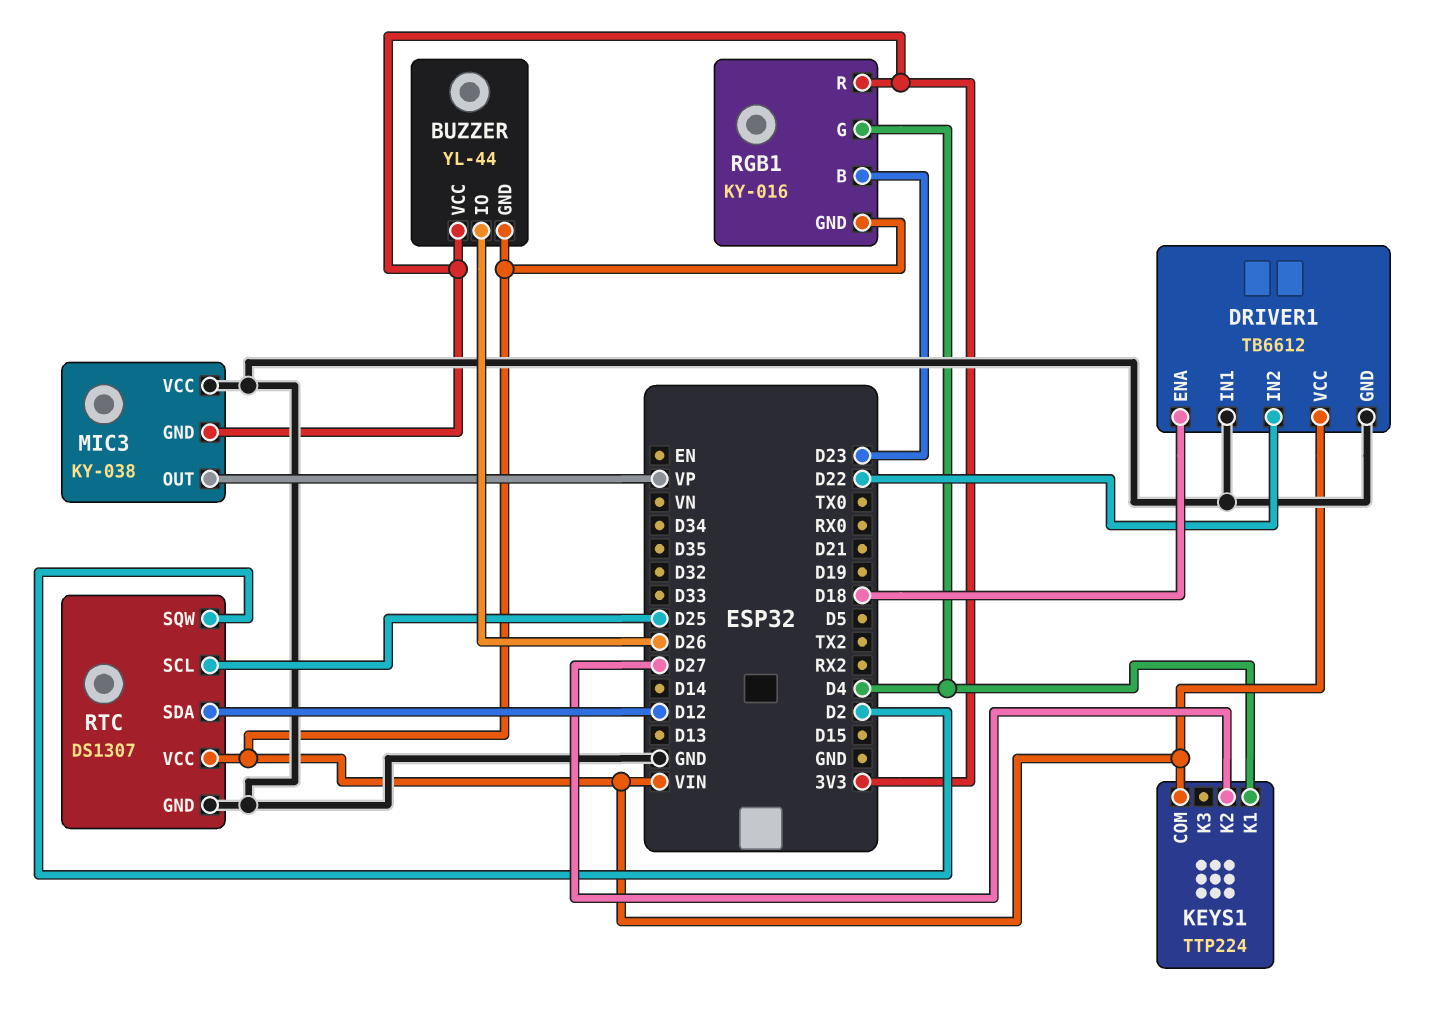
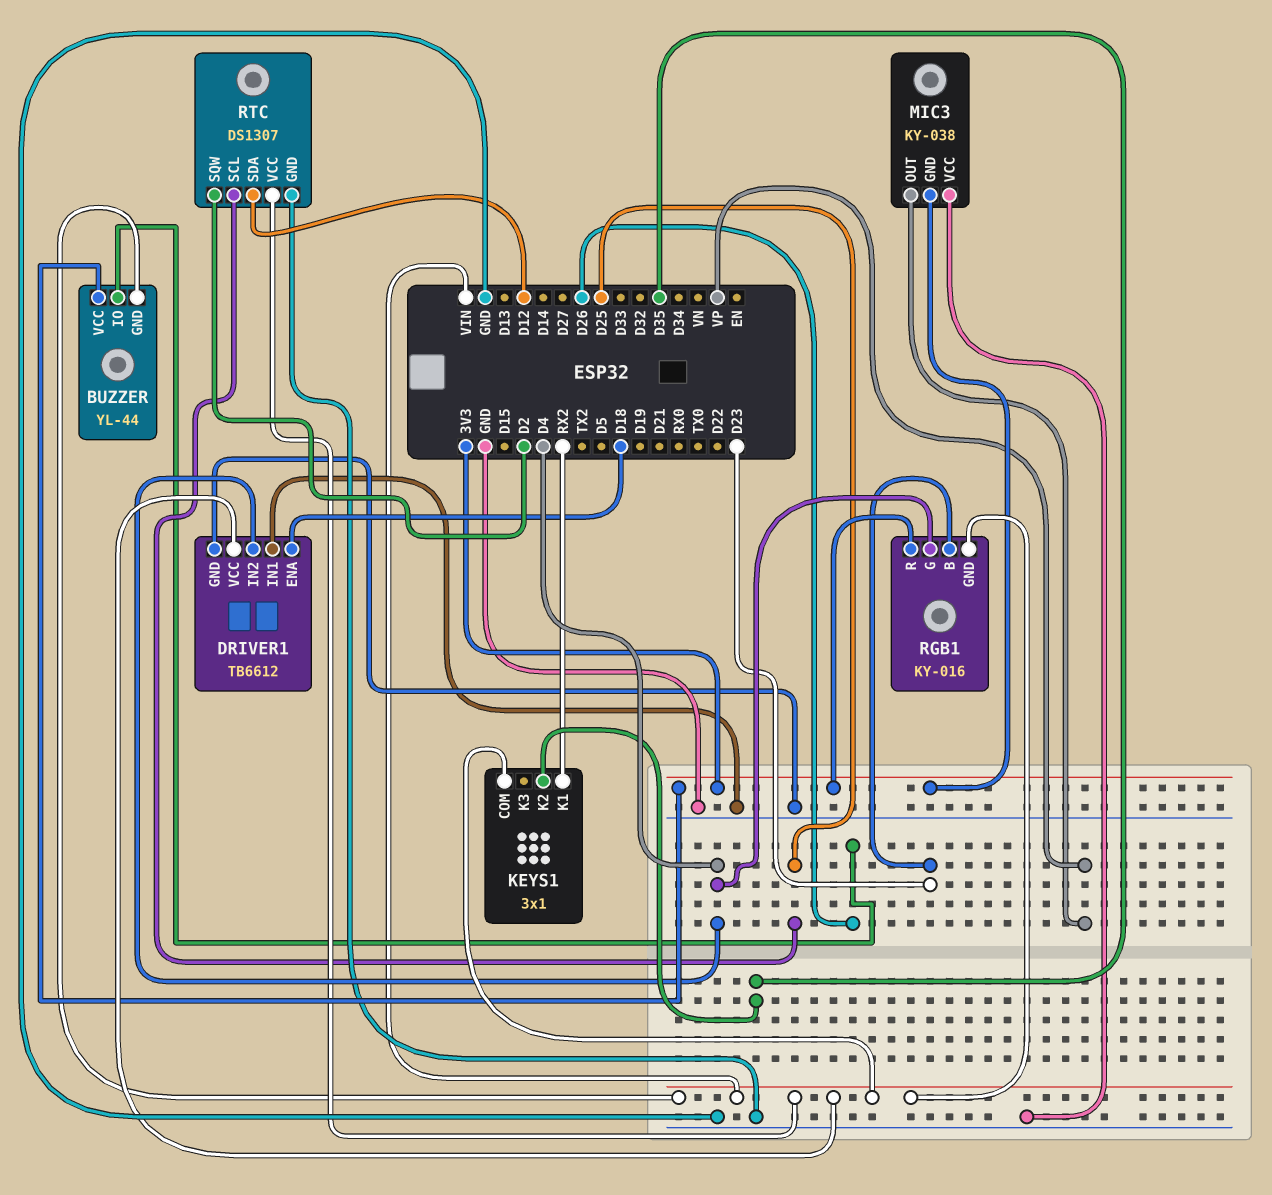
DRIVER1 pin IN2: D22 -> D4
KEYS1: TTP224 -> 3x1
KEYS1 pin K1: D4 -> RX2
KEYS1 pin K2: D27 -> D35

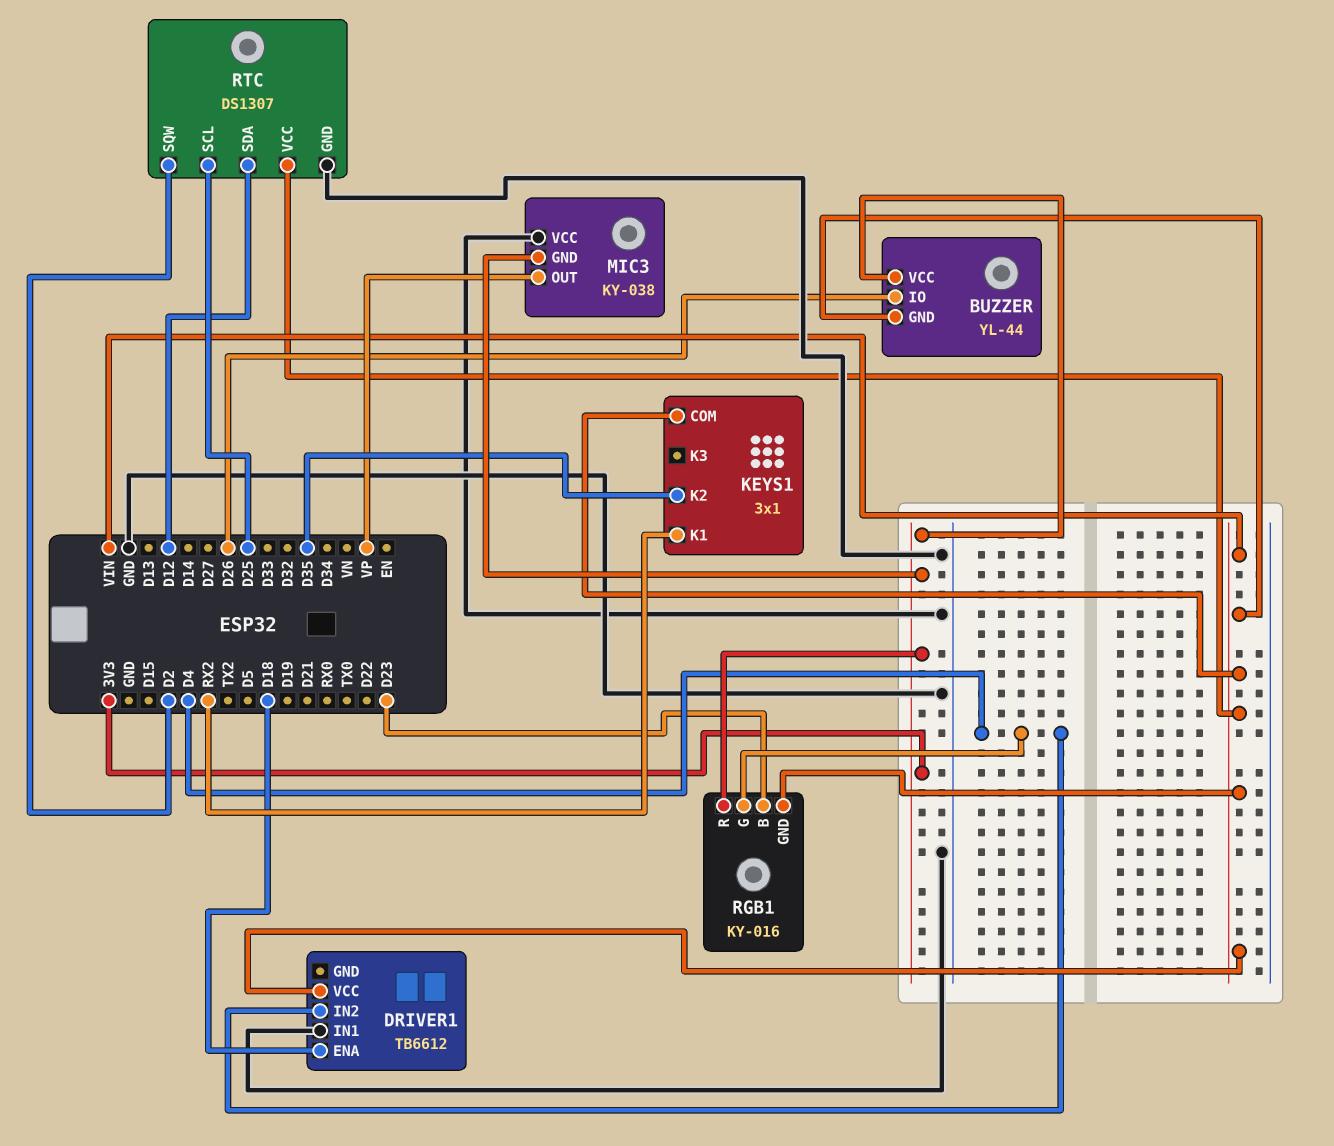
DRIVER1 pin GND: GND -> none

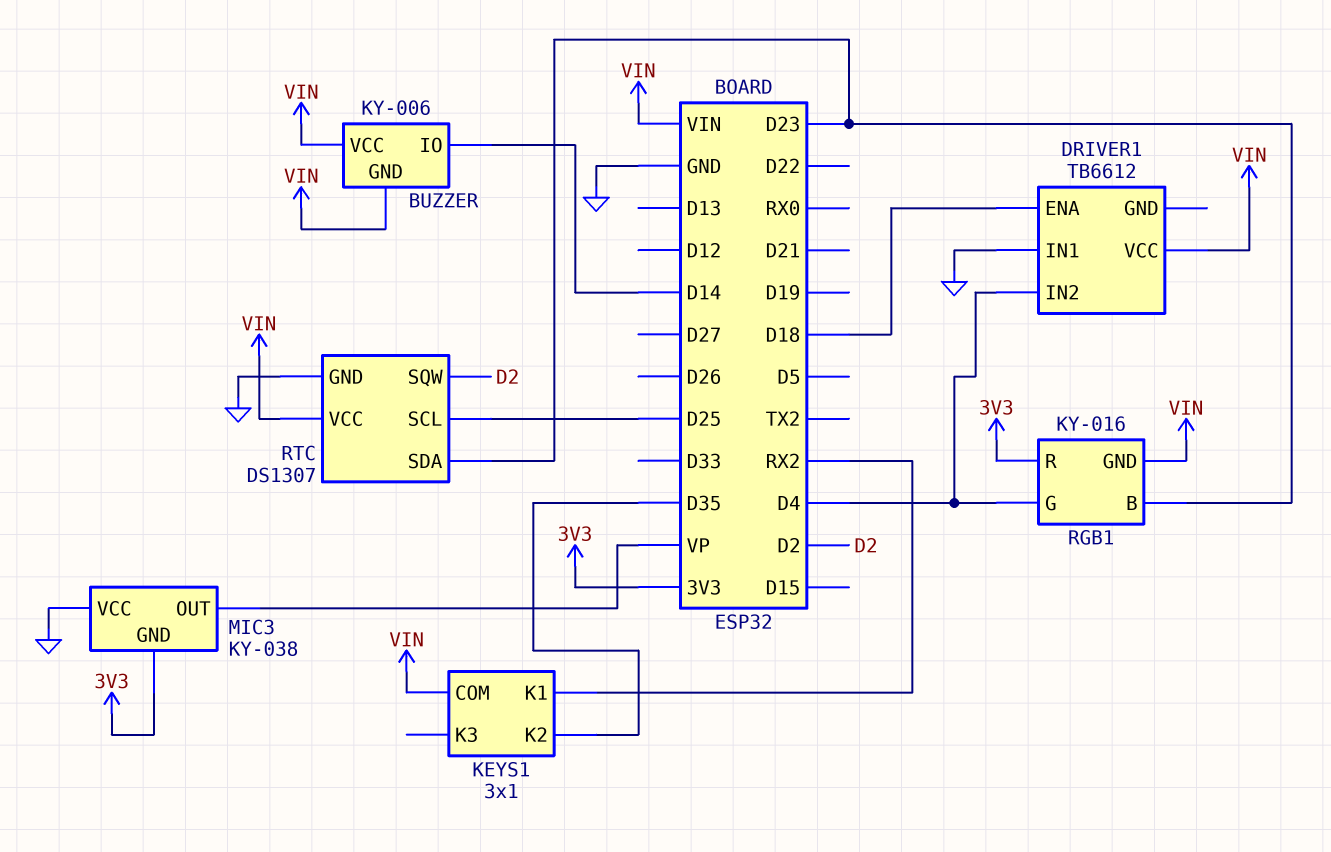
BUZZER: YL-44 -> KY-006
BUZZER pin IO: D26 -> D14
BUZZER pin VCC: 3V3 -> VIN
RTC pin SDA: D12 -> D23

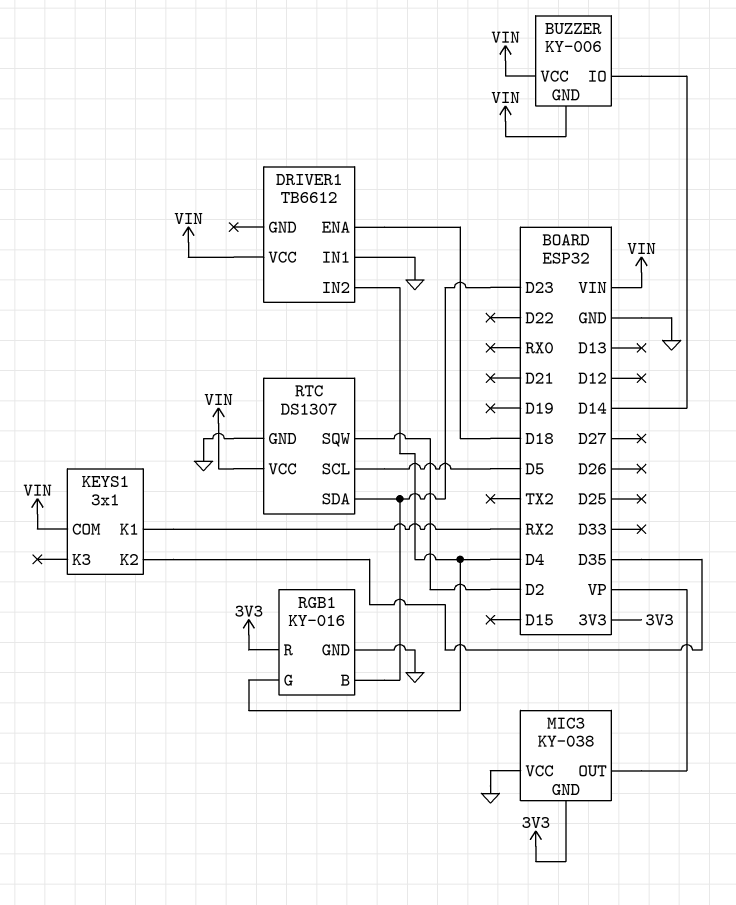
RGB1 pin GND: VIN -> GND
RTC pin SCL: D25 -> D5

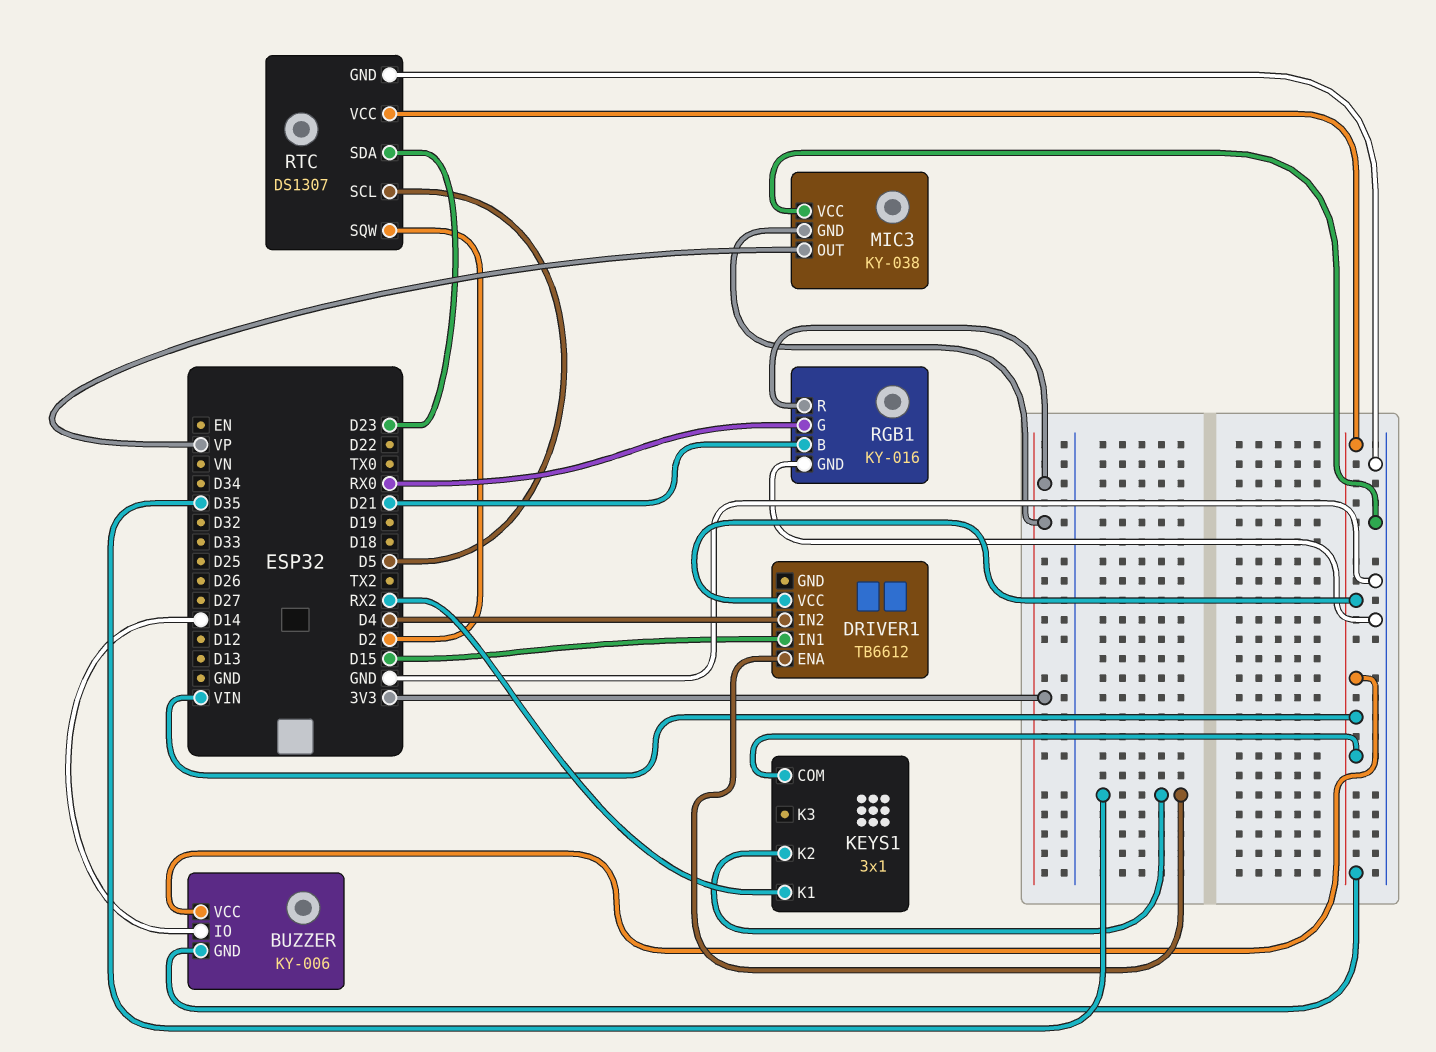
DRIVER1 pin ENA: D18 -> D35
DRIVER1 pin IN1: GND -> D15
RGB1 pin B: D23 -> D21
RGB1 pin G: D4 -> RX0

